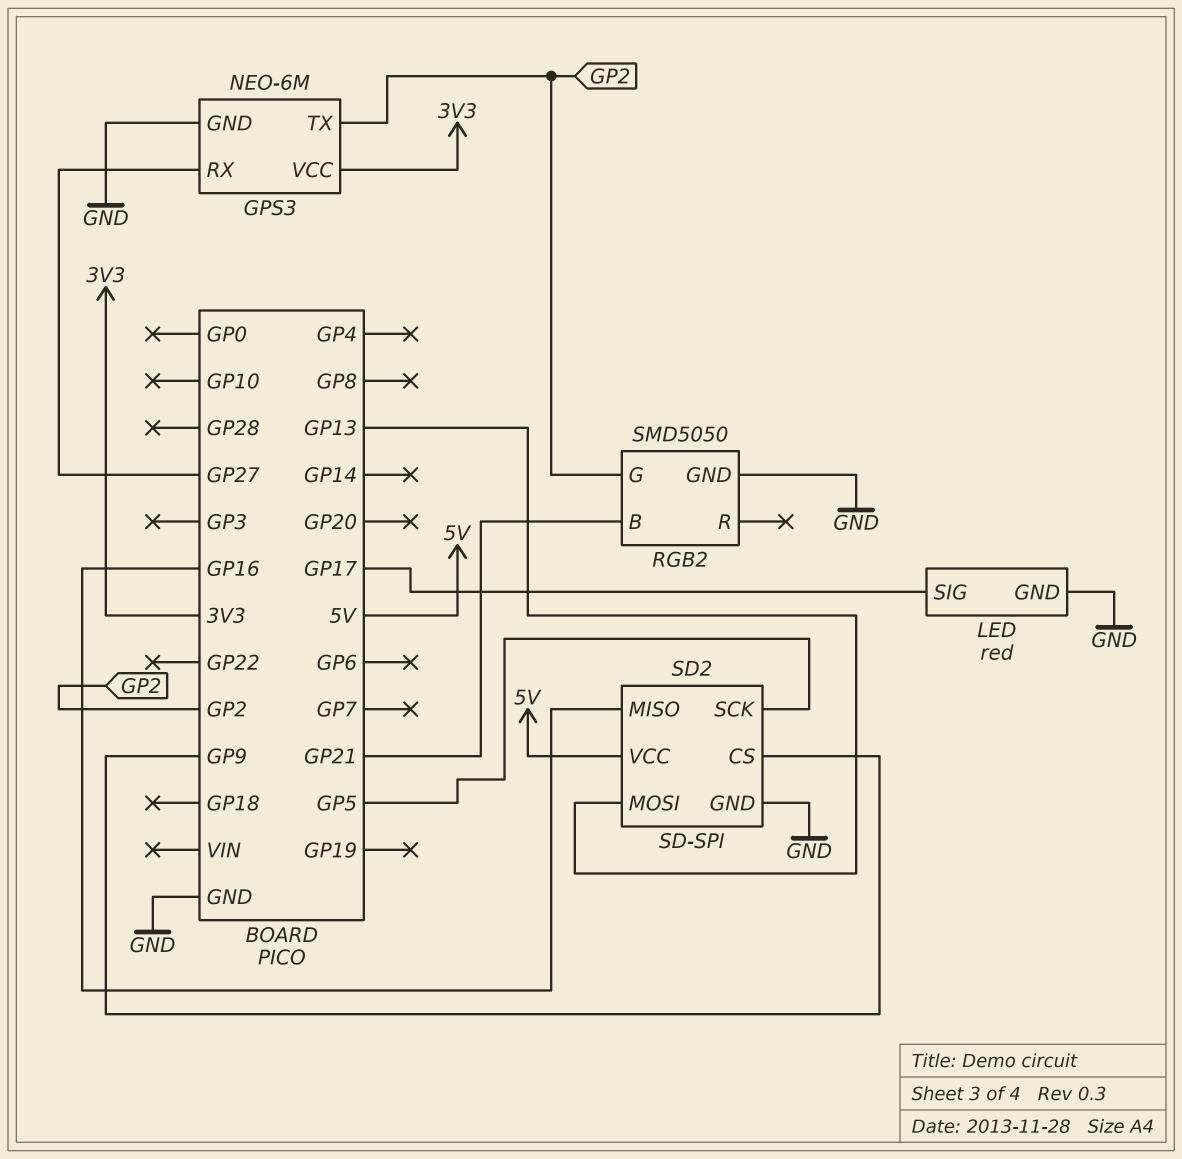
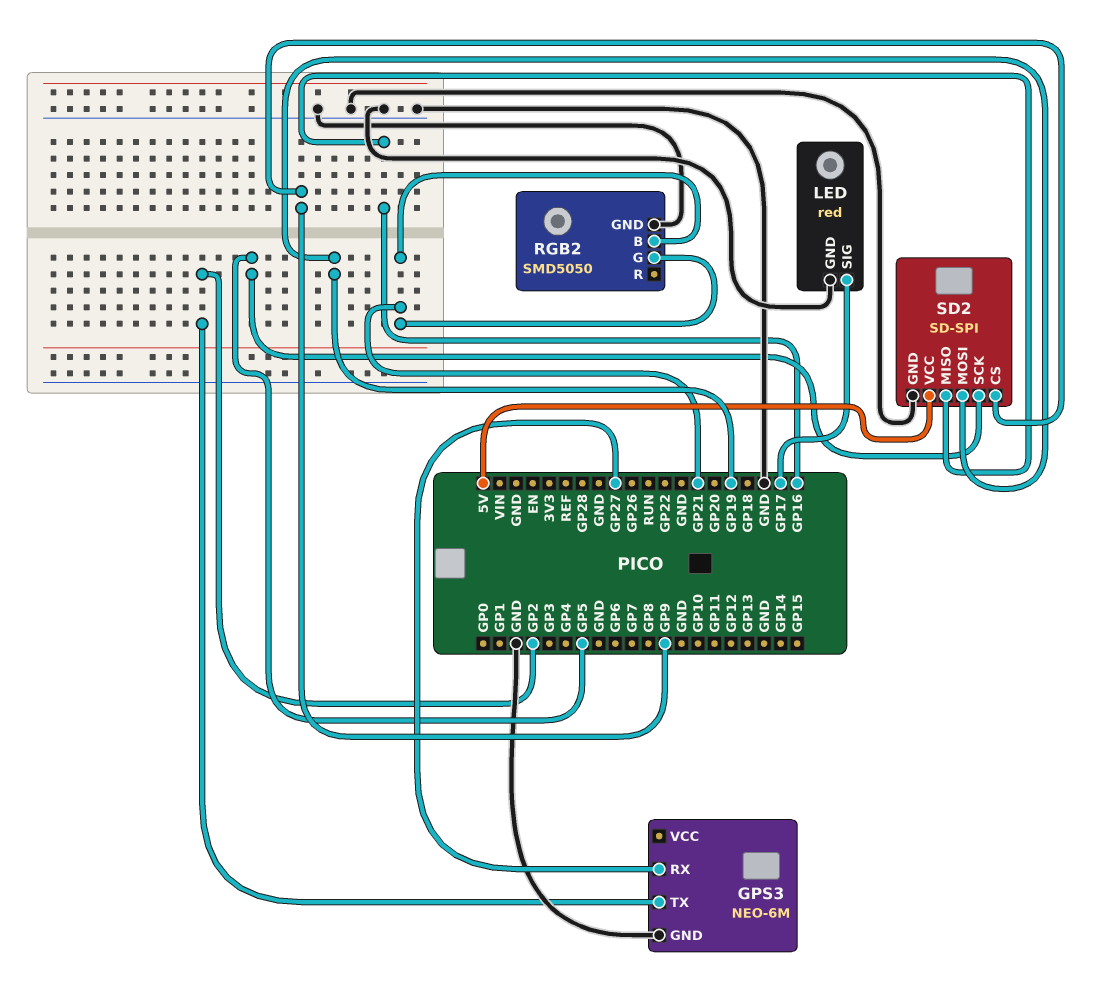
GPS3 pin VCC: 3V3 -> none
RGB2 pin G: GP2 -> GP21
SD2 pin MOSI: GP13 -> GP19

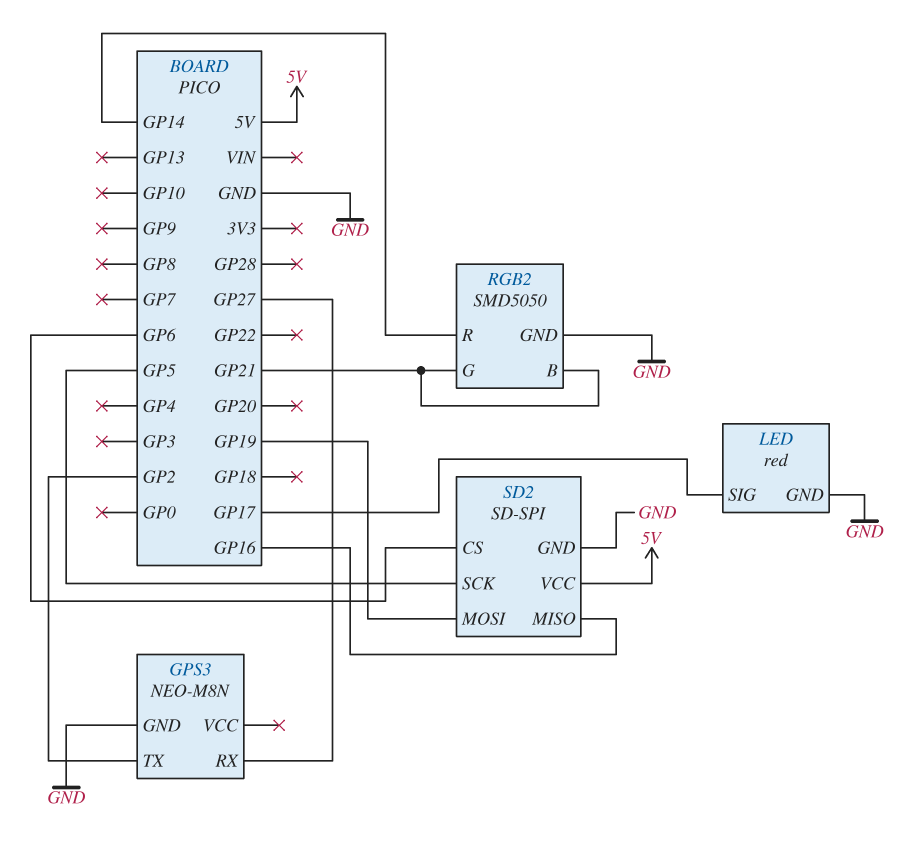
GPS3: NEO-6M -> NEO-M8N
RGB2 pin R: none -> GP14
SD2 pin CS: GP9 -> GP6

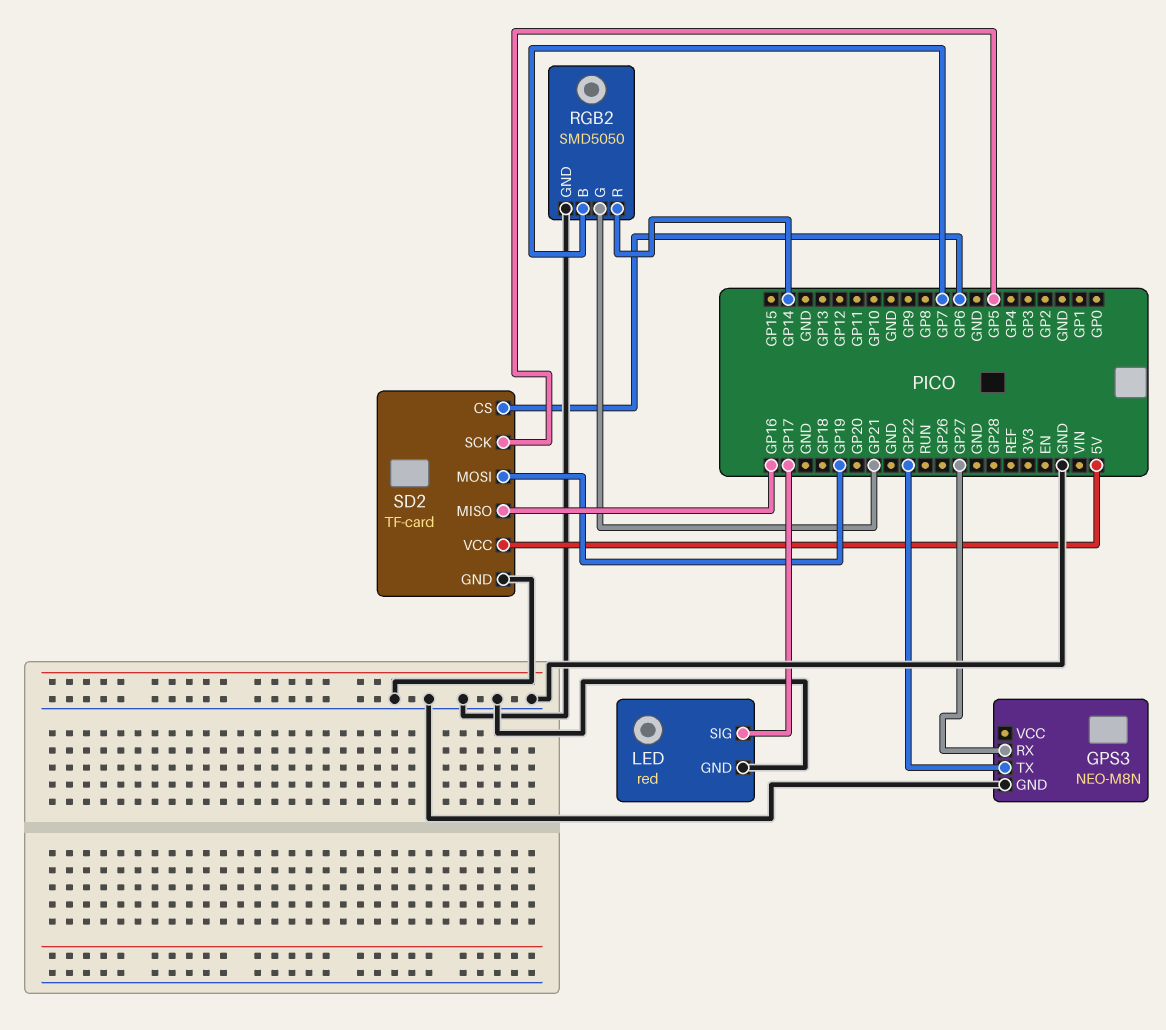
GPS3 pin TX: GP2 -> GP22
RGB2 pin B: GP21 -> GP7
SD2: SD-SPI -> TF-card

